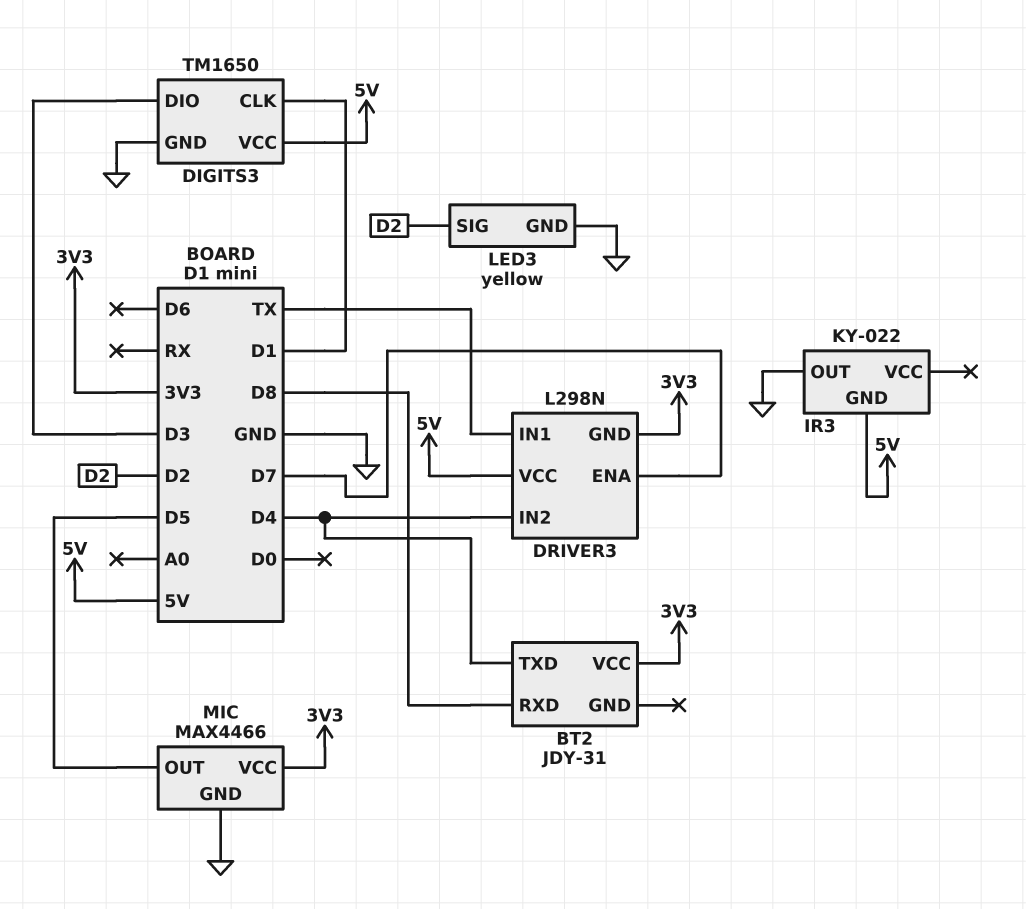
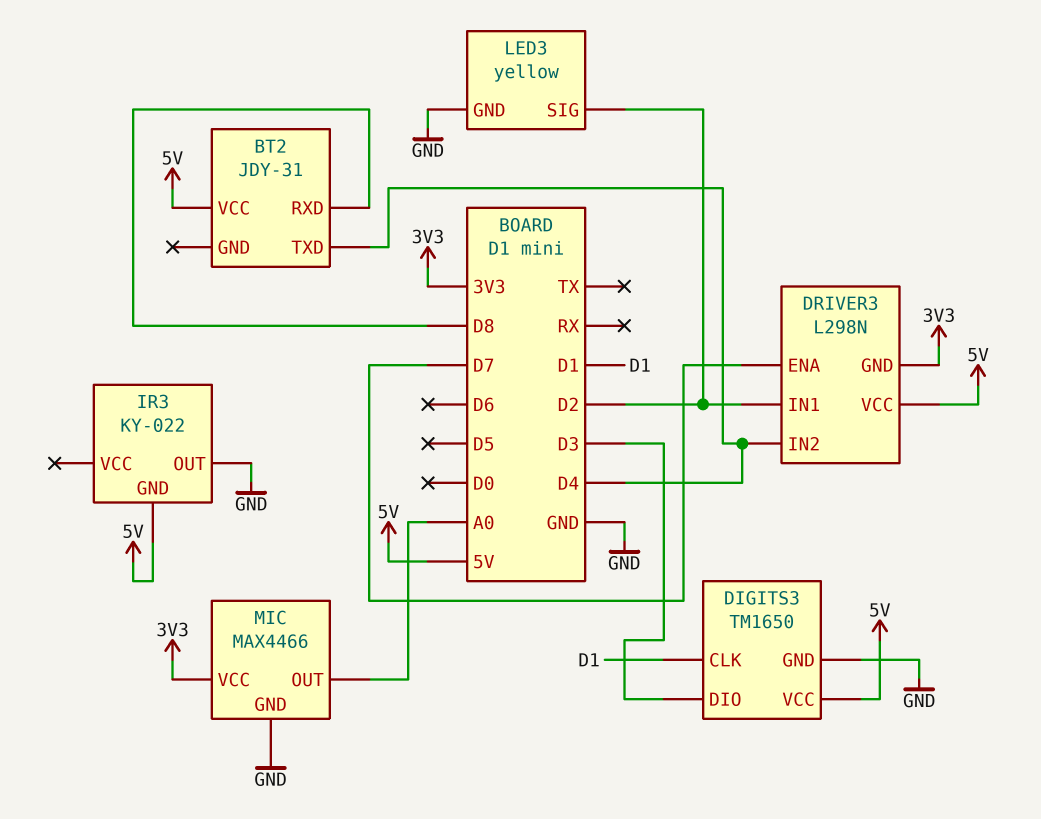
BT2 pin VCC: 3V3 -> 5V
DRIVER3 pin IN1: TX -> D2
MIC pin OUT: D5 -> A0

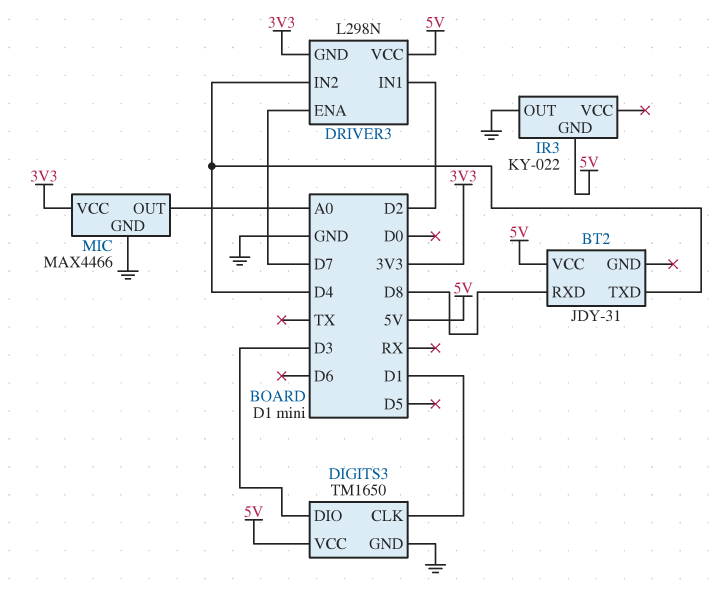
LED3: yellow -> none
LED3 pin GND: GND -> none
LED3 pin SIG: D2 -> none

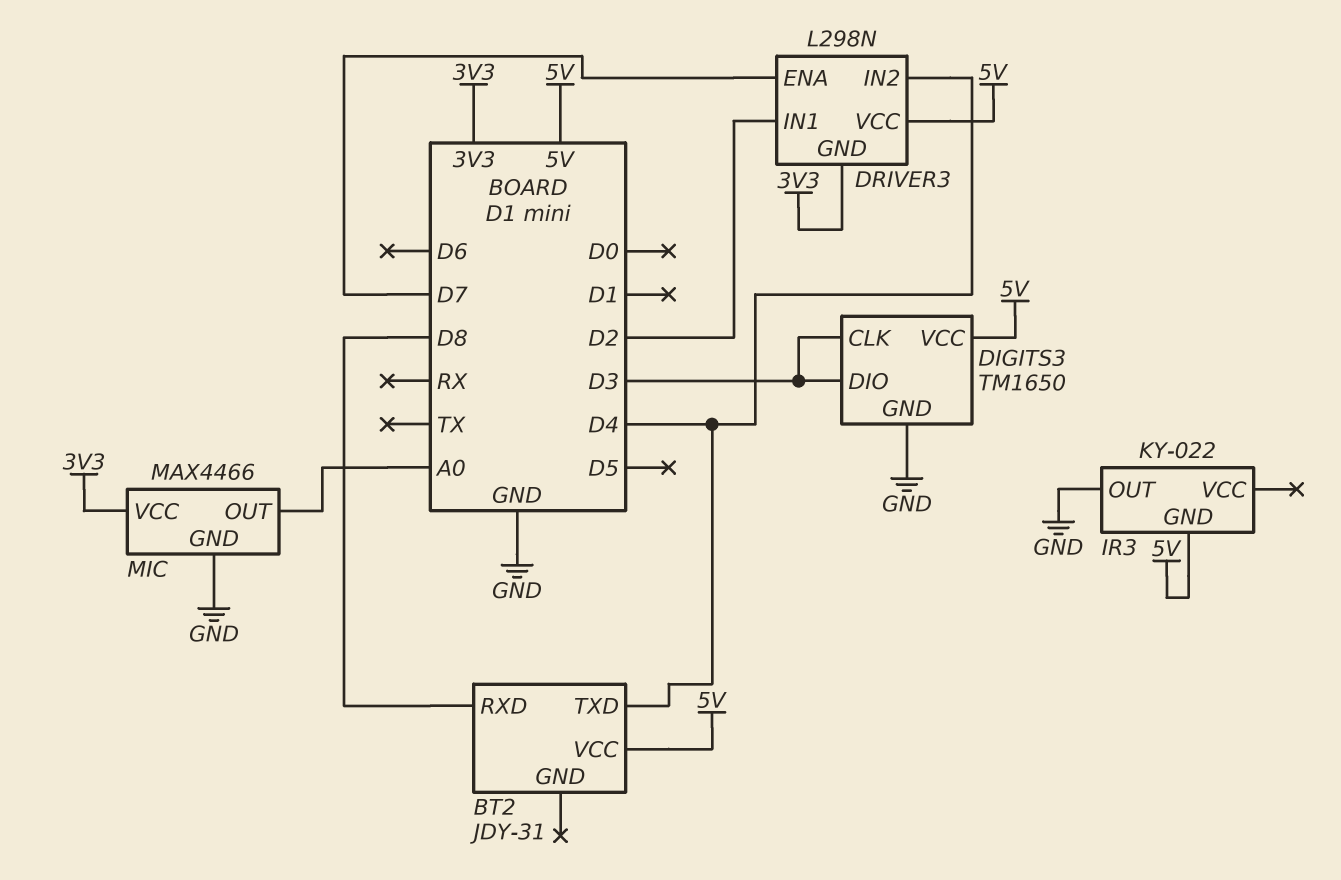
DIGITS3 pin CLK: D1 -> D3

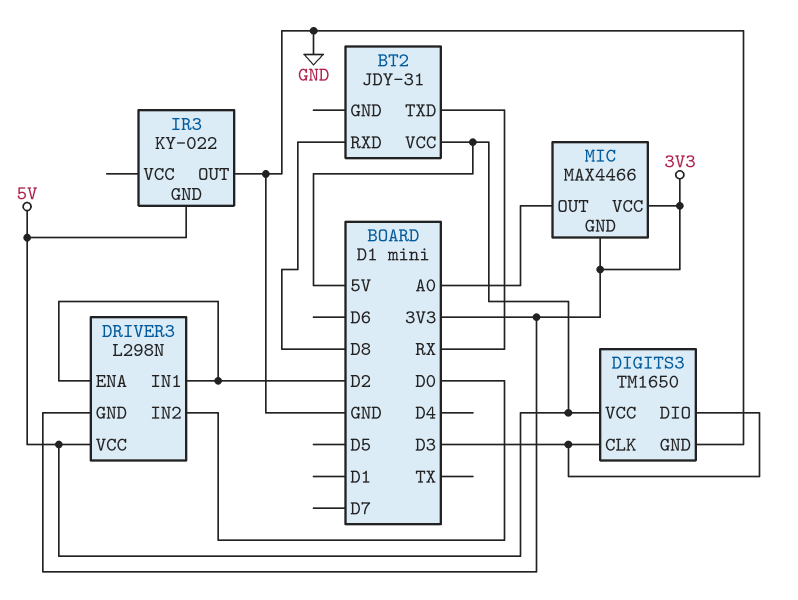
BT2 pin TXD: D4 -> RX
DRIVER3 pin ENA: D7 -> D2
DRIVER3 pin IN2: D4 -> D0
MIC pin GND: GND -> 3V3

